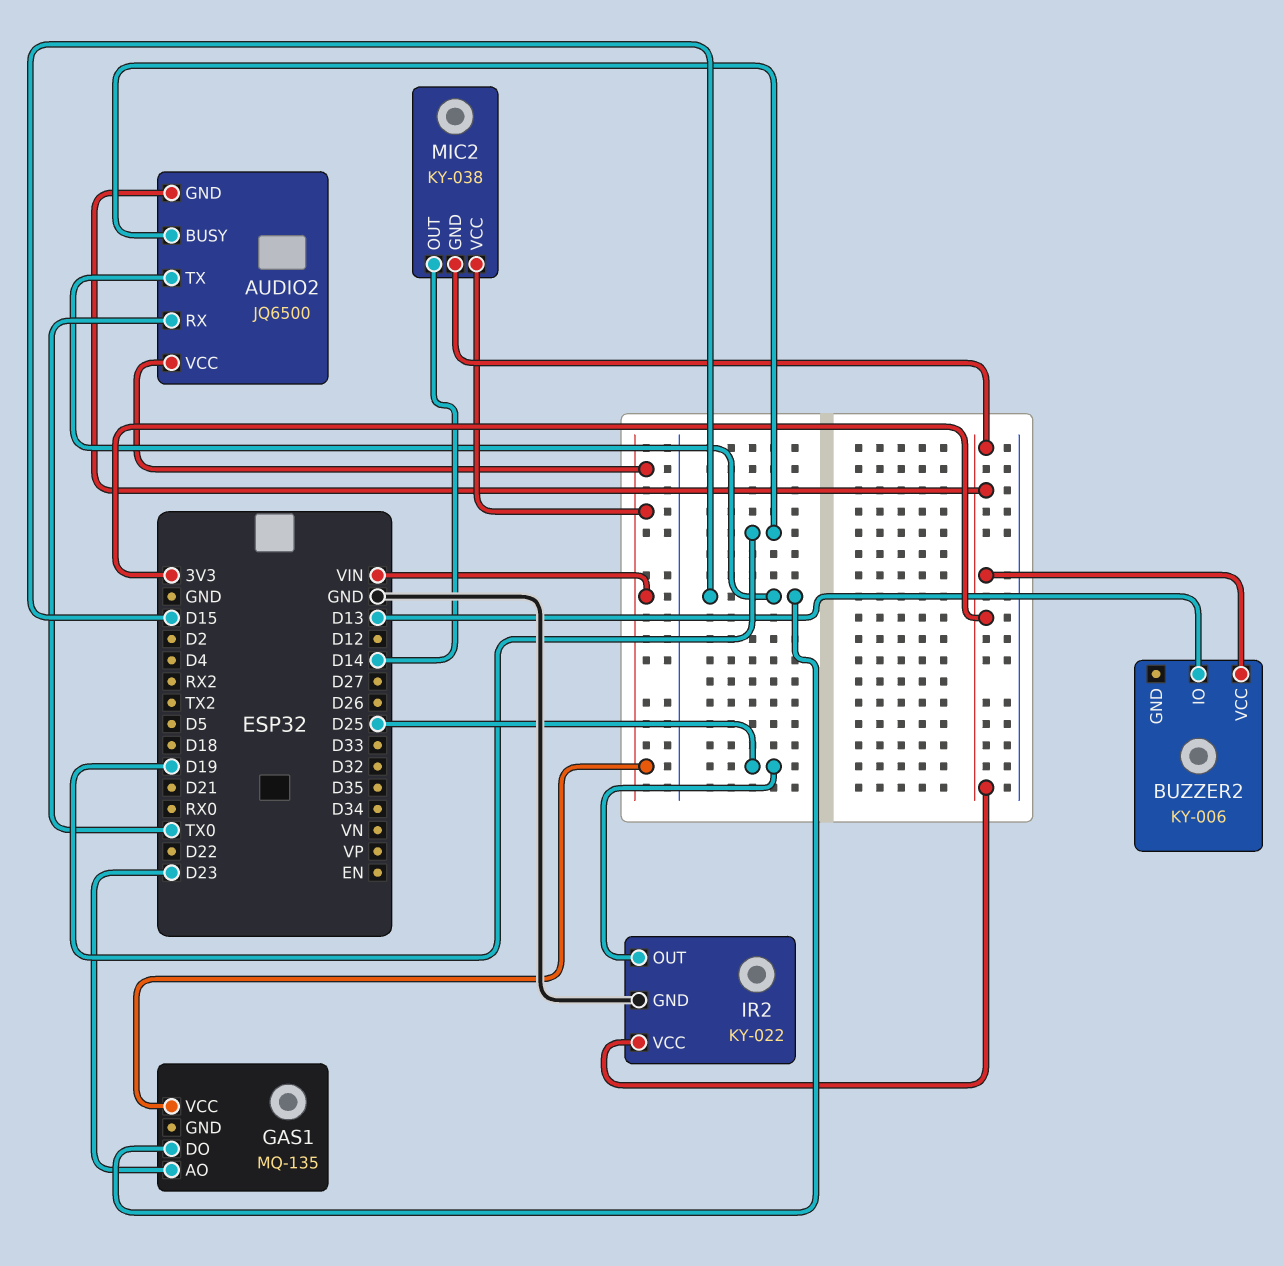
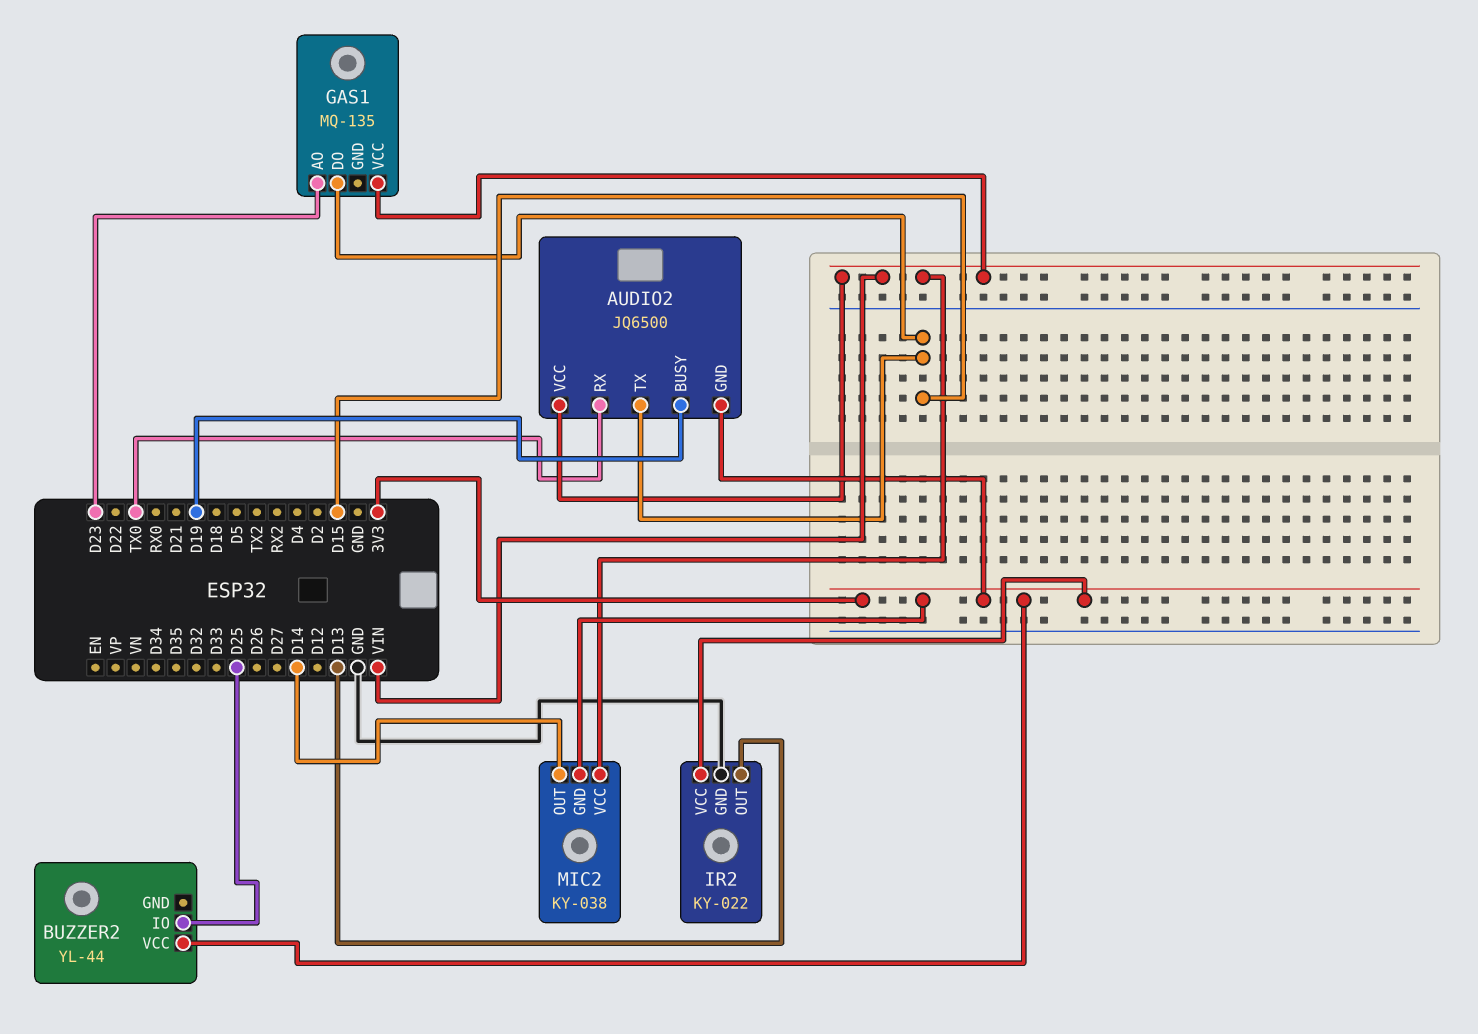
BUZZER2: KY-006 -> YL-44
BUZZER2 pin IO: D13 -> D25
IR2 pin OUT: D25 -> D13

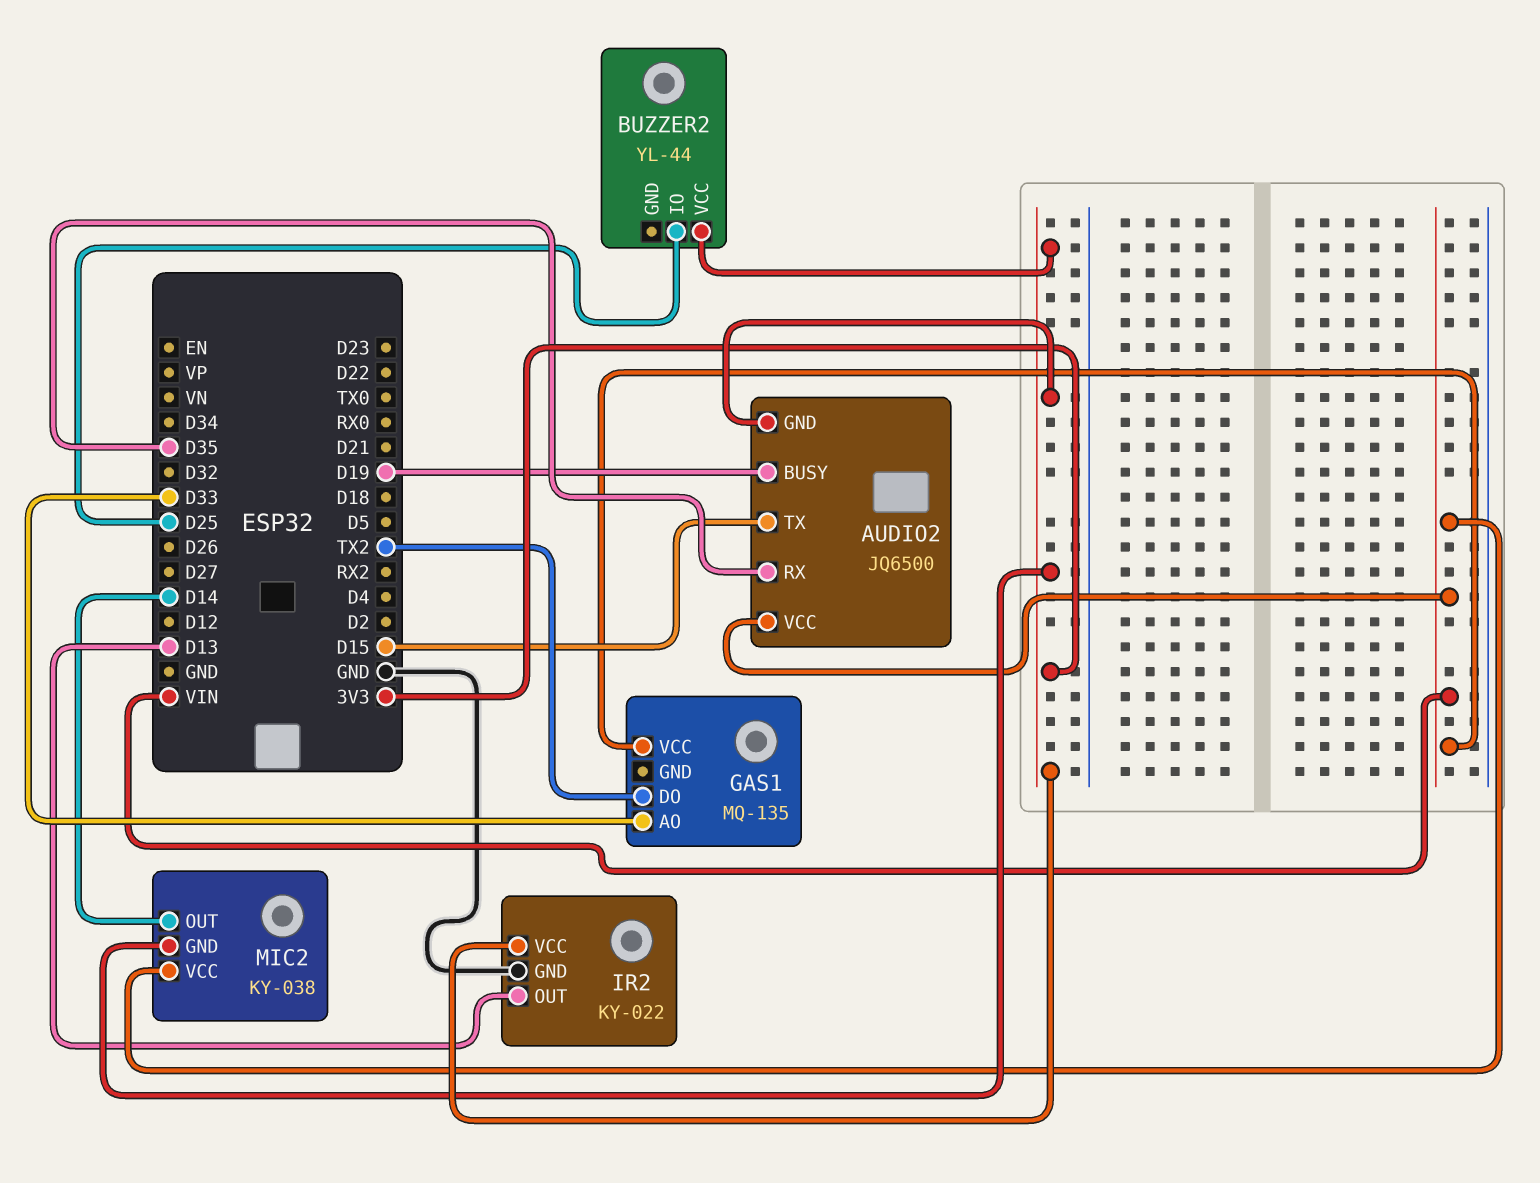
AUDIO2 pin RX: TX0 -> D35
GAS1 pin AO: D23 -> D33
GAS1 pin DO: D15 -> TX2

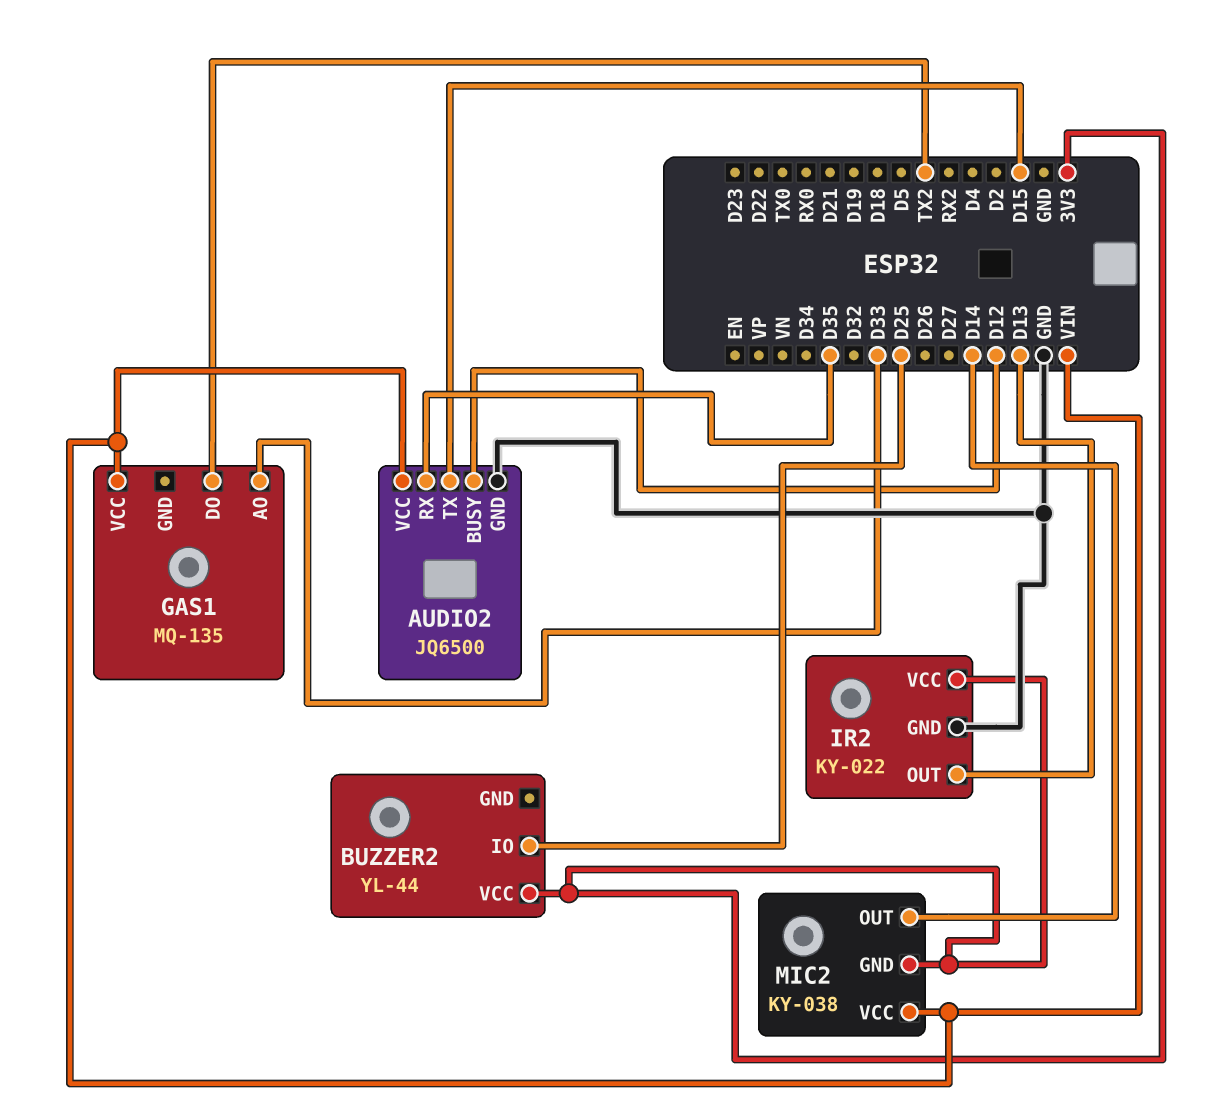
AUDIO2 pin BUSY: D19 -> D12
AUDIO2 pin GND: 3V3 -> GND

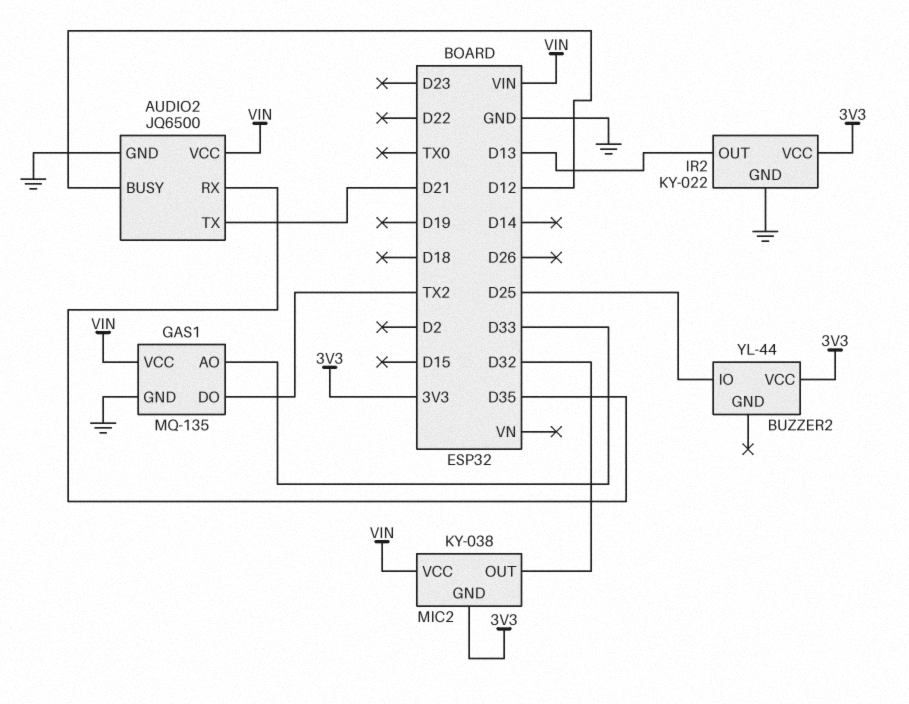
AUDIO2 pin TX: D15 -> D21
GAS1 pin GND: none -> GND
MIC2 pin OUT: D14 -> D32

